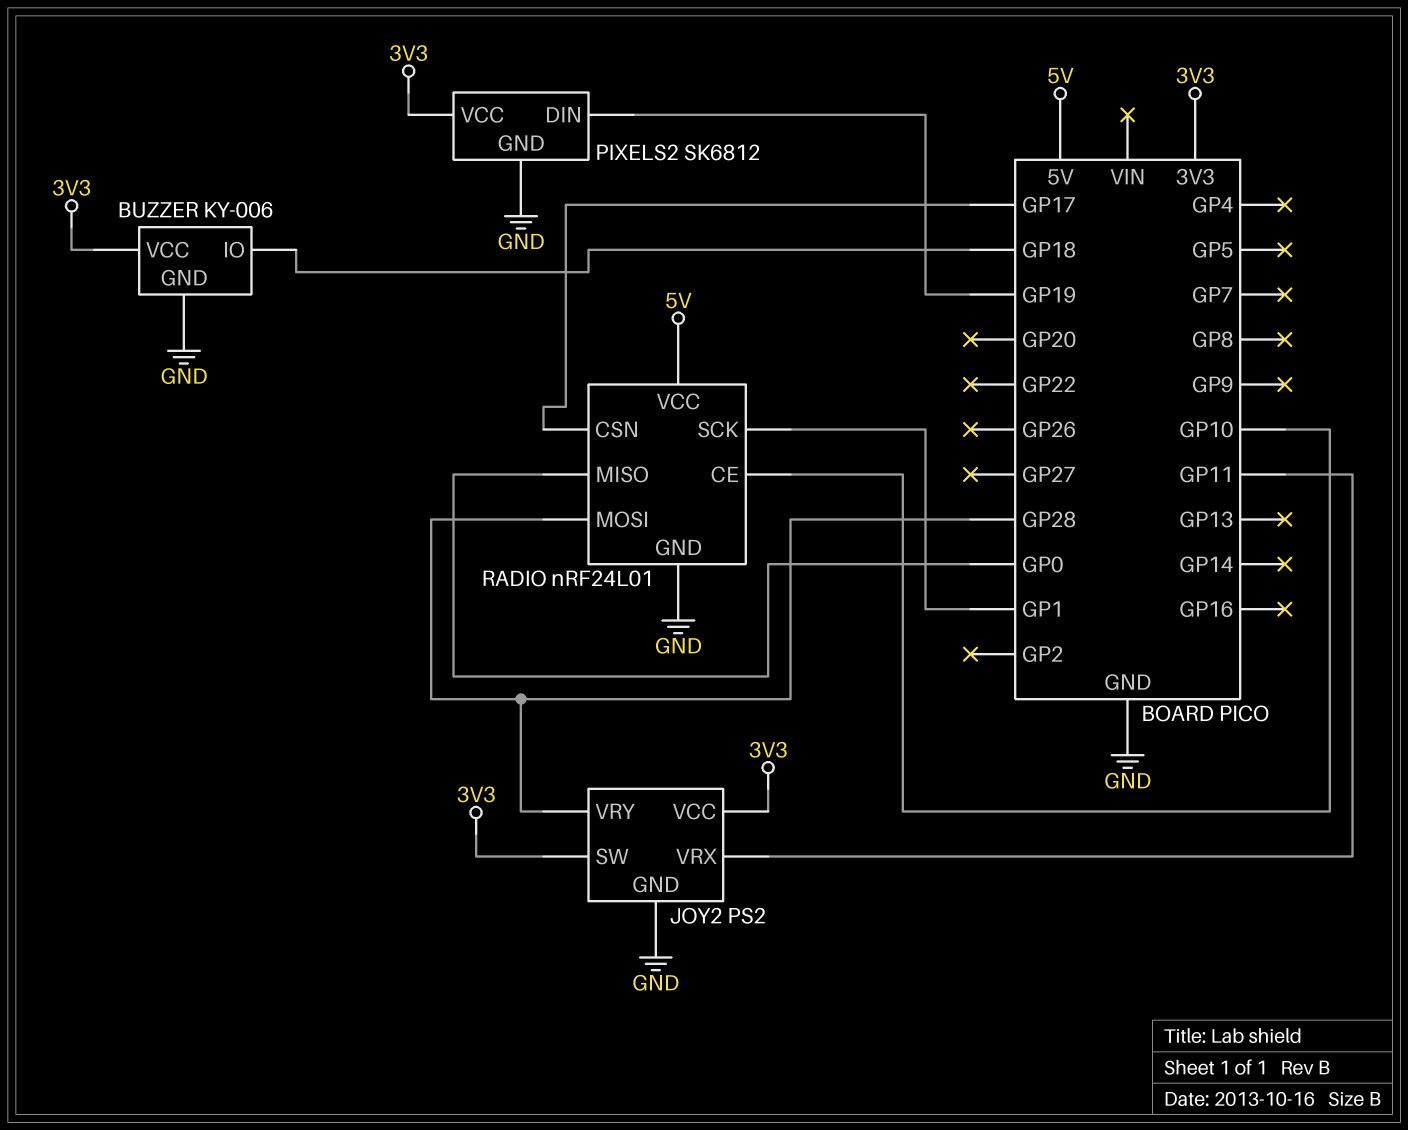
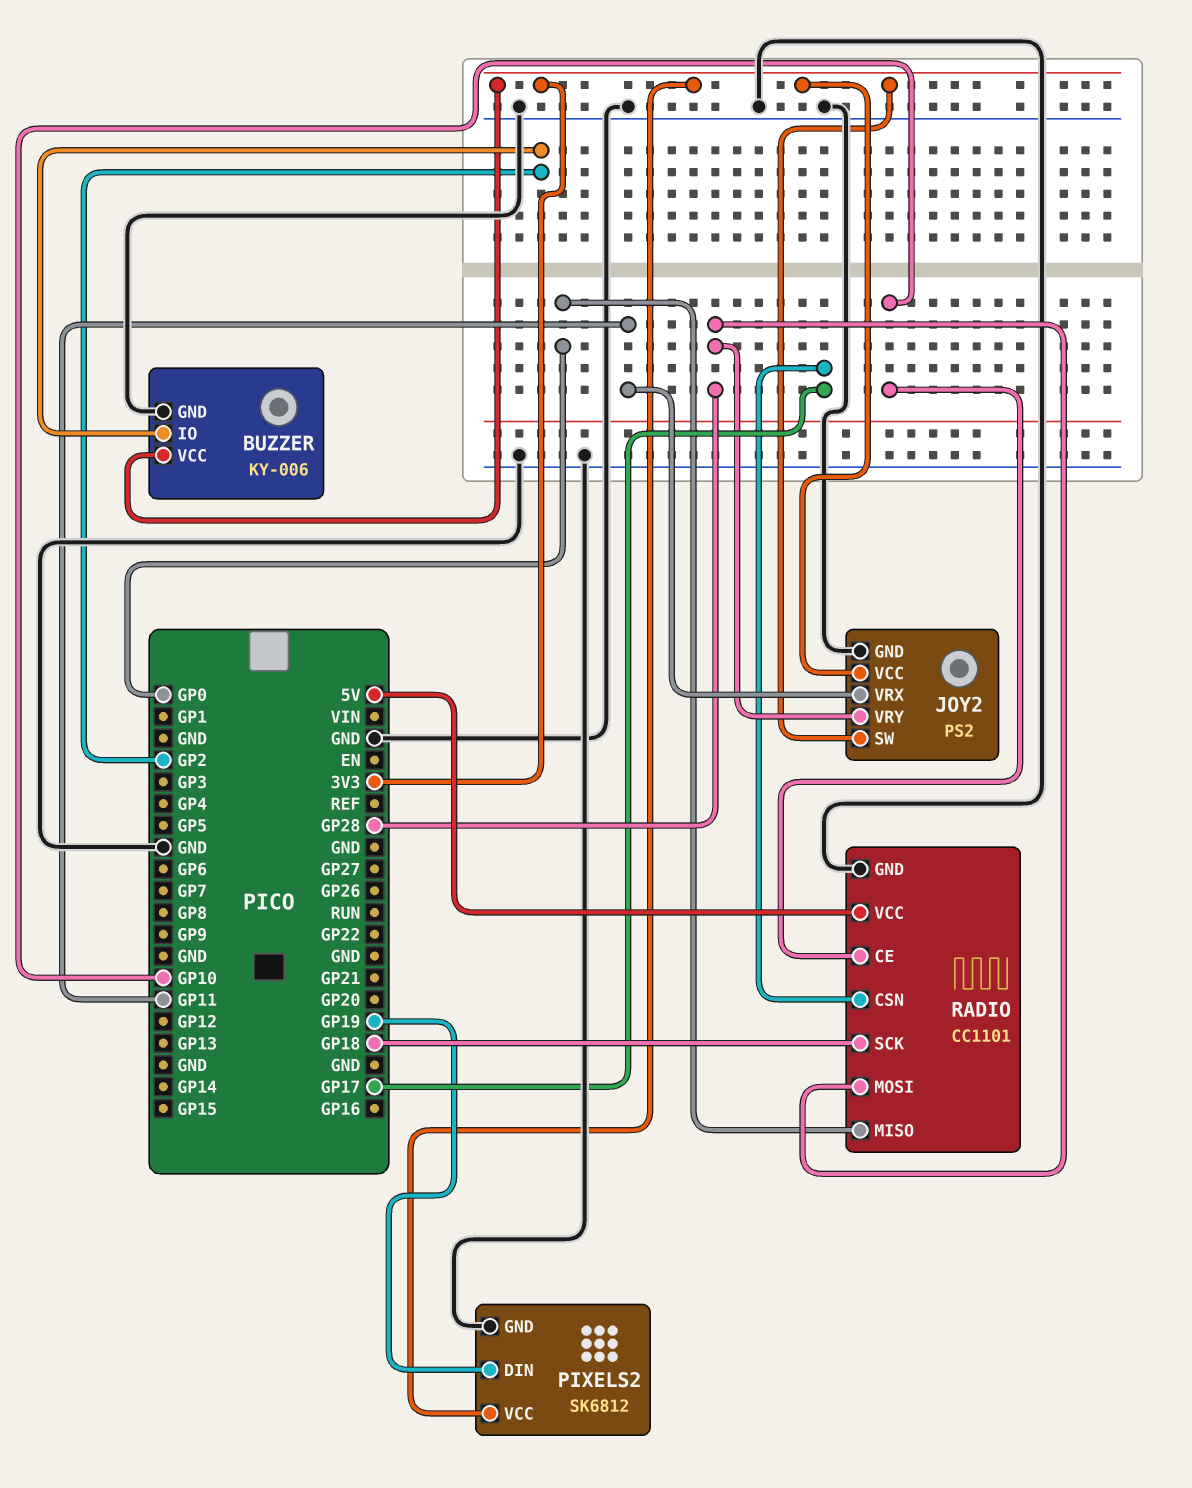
BUZZER pin IO: GP18 -> GP2
RADIO: nRF24L01 -> CC1101
RADIO pin SCK: GP1 -> GP18

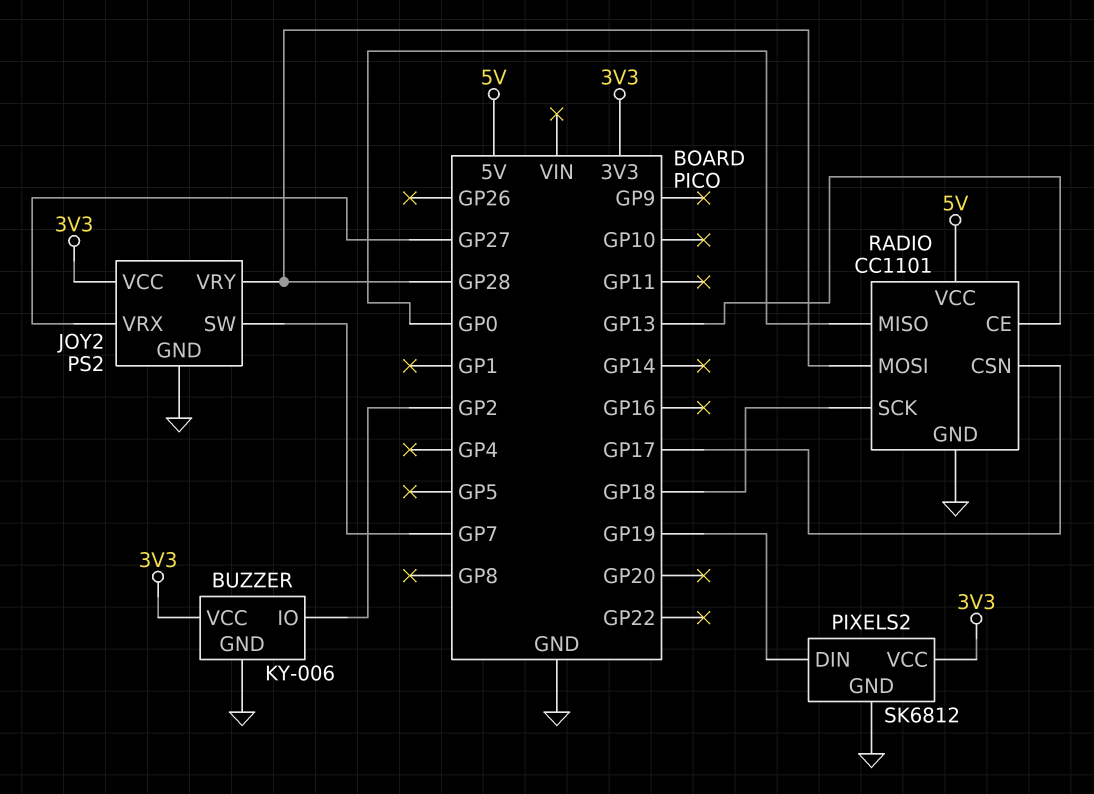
JOY2 pin SW: 3V3 -> GP7
JOY2 pin VRX: GP11 -> GP27
RADIO pin CE: GP10 -> GP13

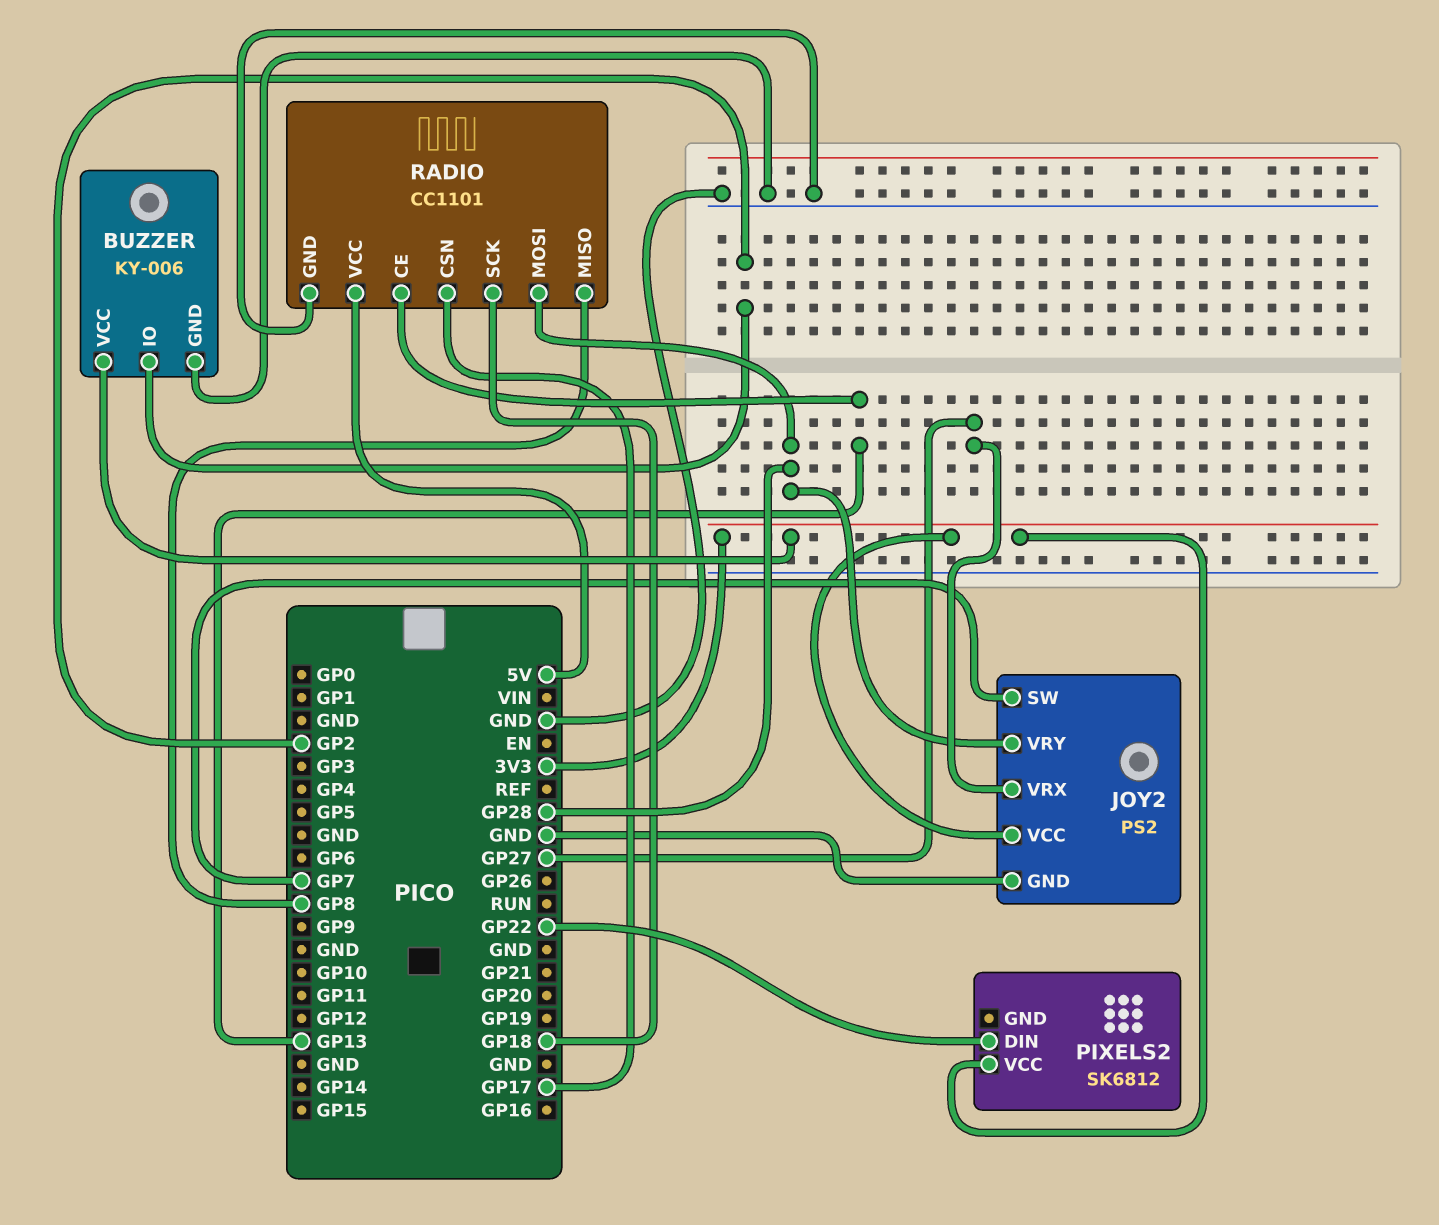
PIXELS2 pin DIN: GP19 -> GP22
PIXELS2 pin GND: GND -> none
RADIO pin MISO: GP0 -> GP8

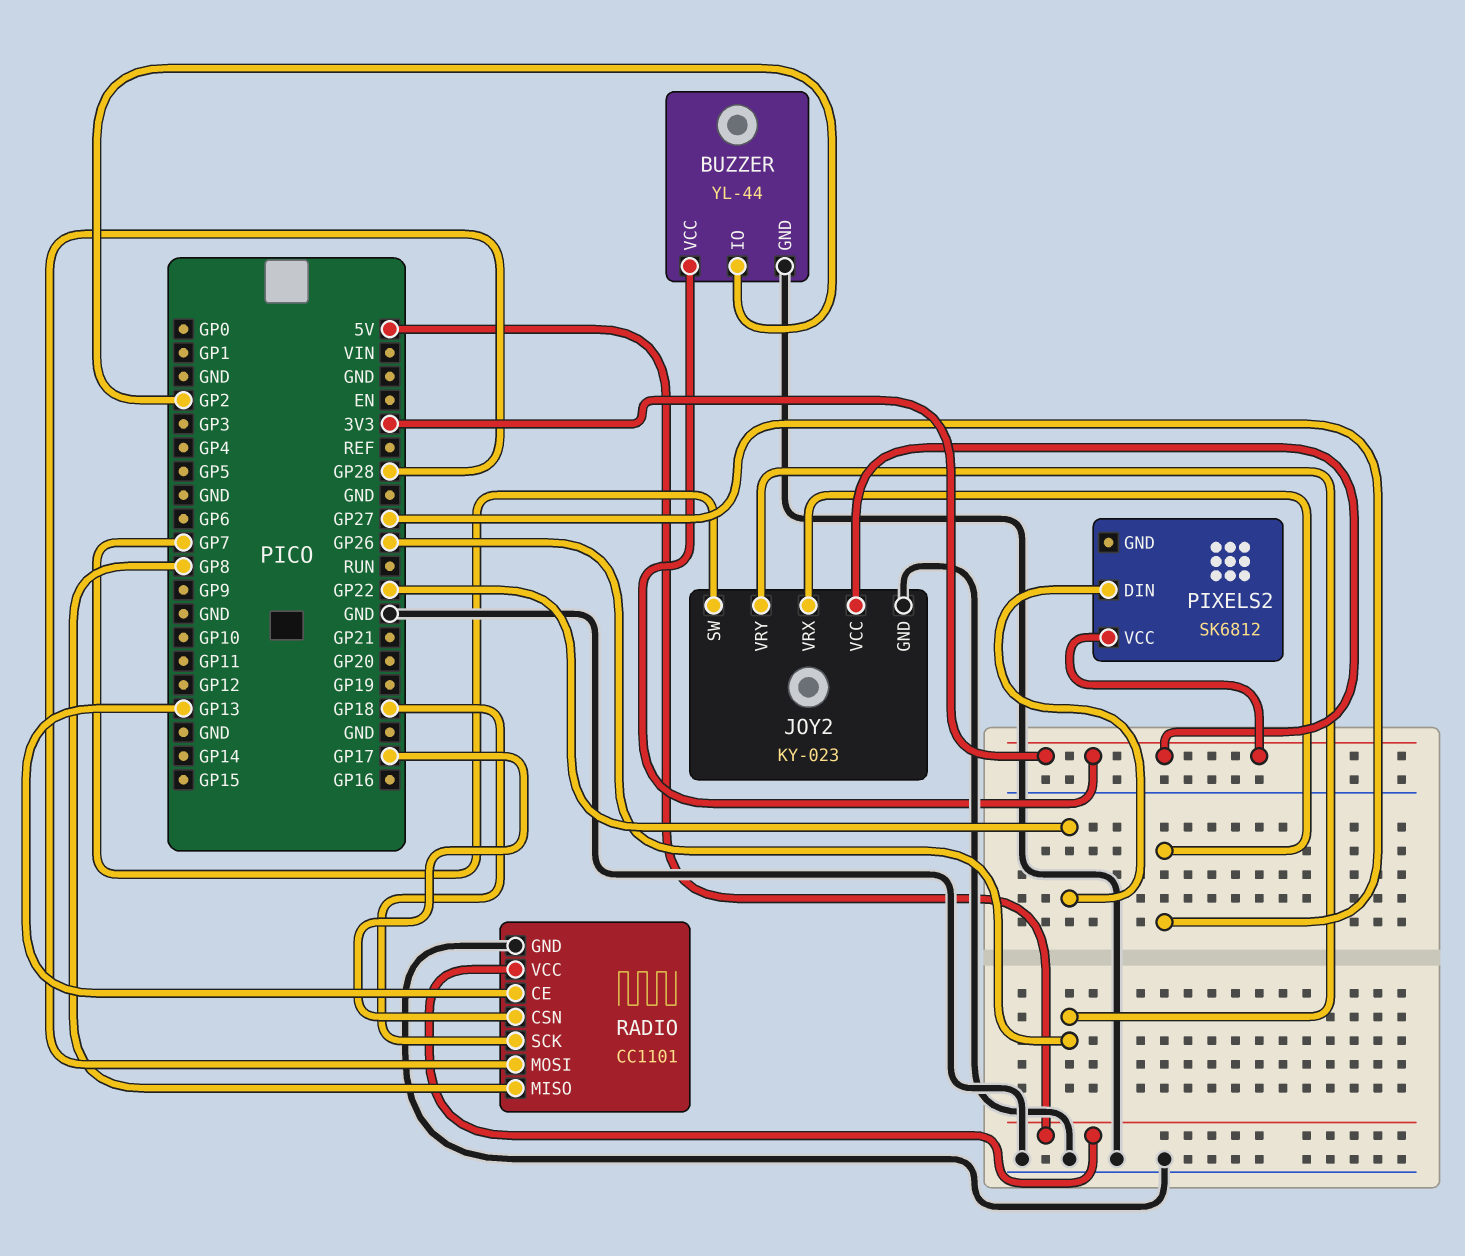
BUZZER: KY-006 -> YL-44
JOY2: PS2 -> KY-023
JOY2 pin VRY: GP28 -> GP26

